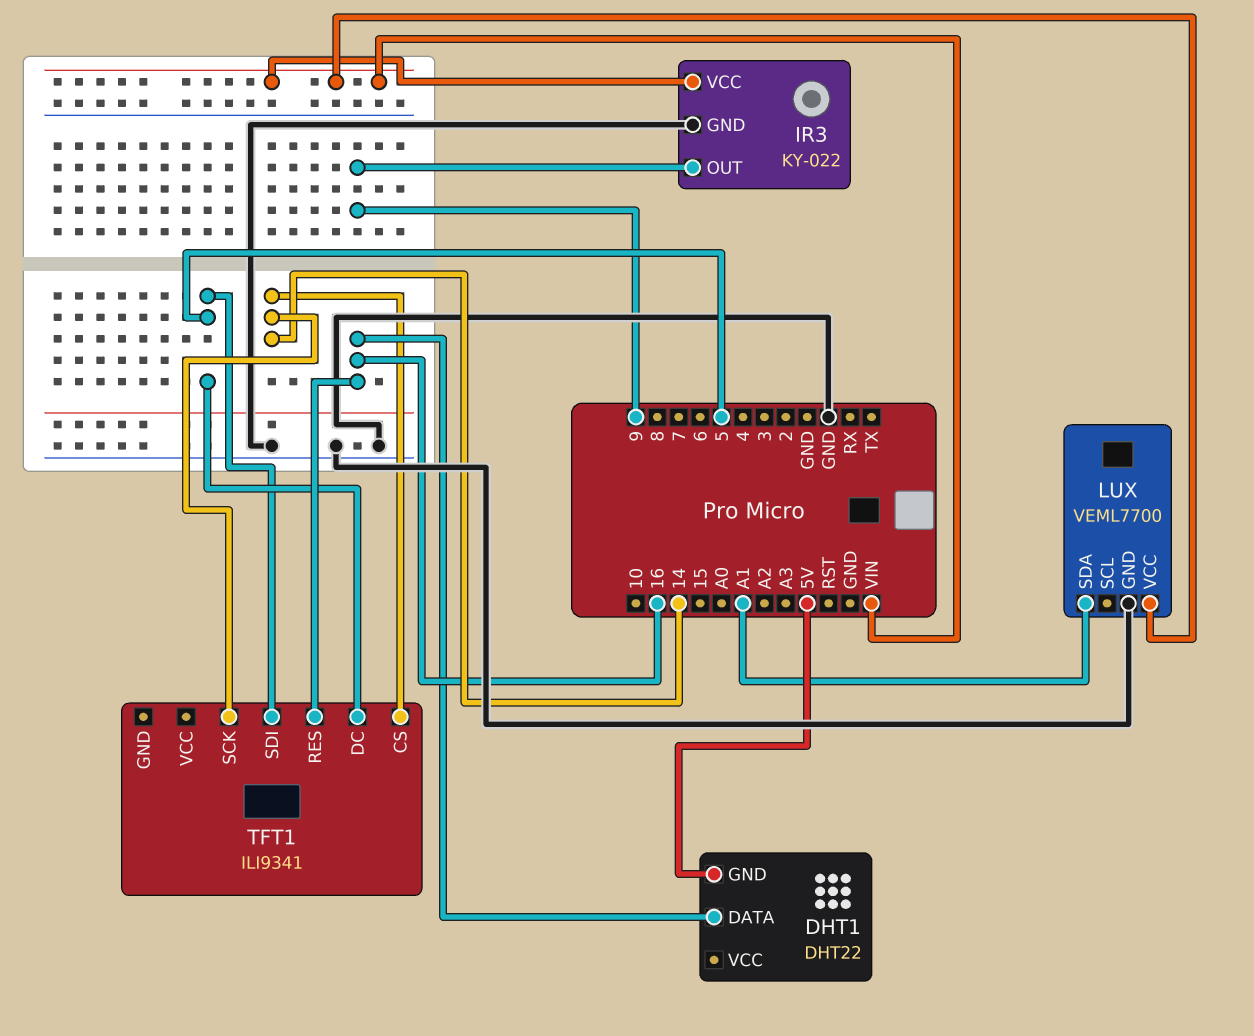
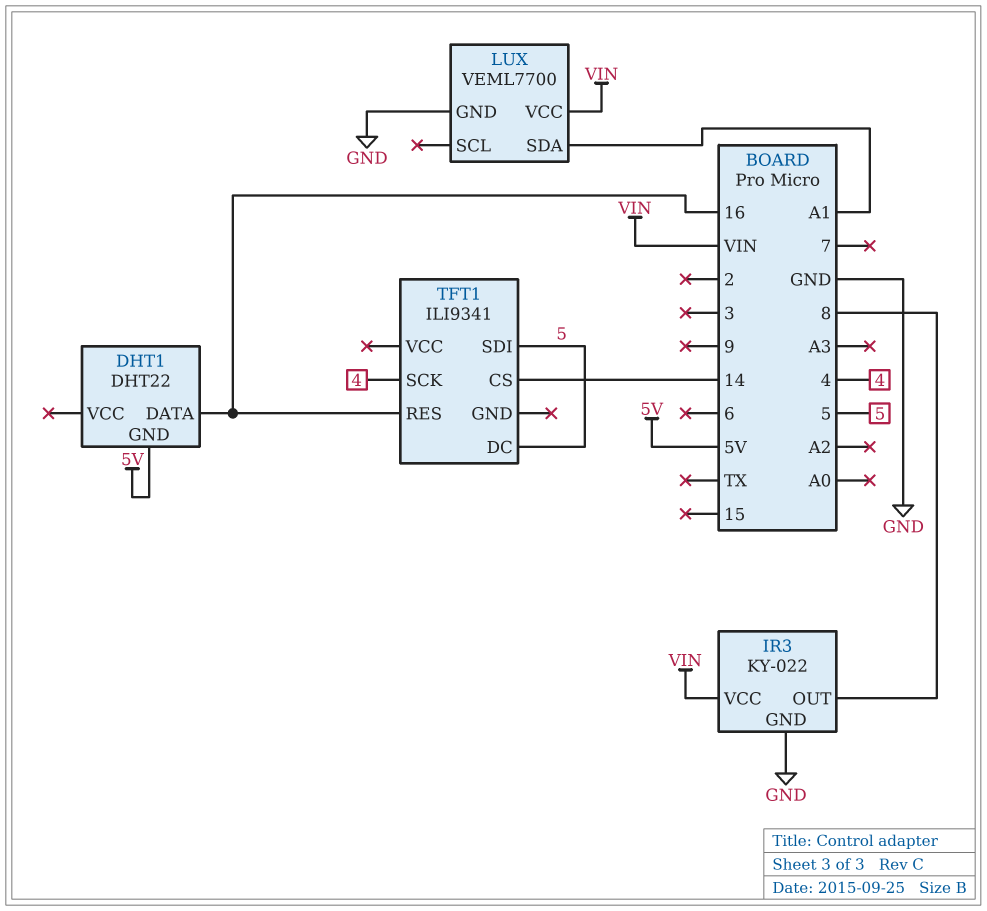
IR3 pin OUT: 9 -> 8
TFT1 pin SCK: 14 -> 4

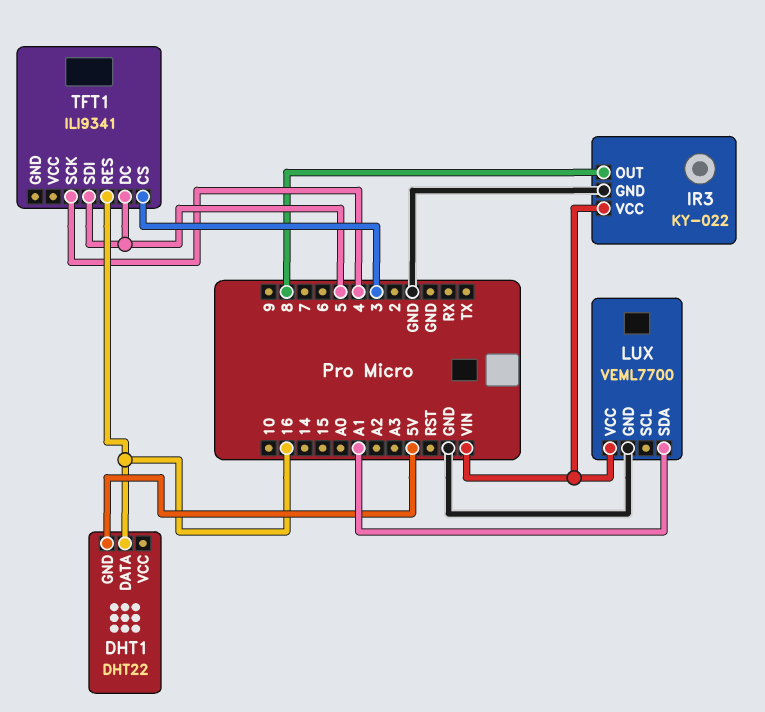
TFT1 pin CS: 14 -> 3

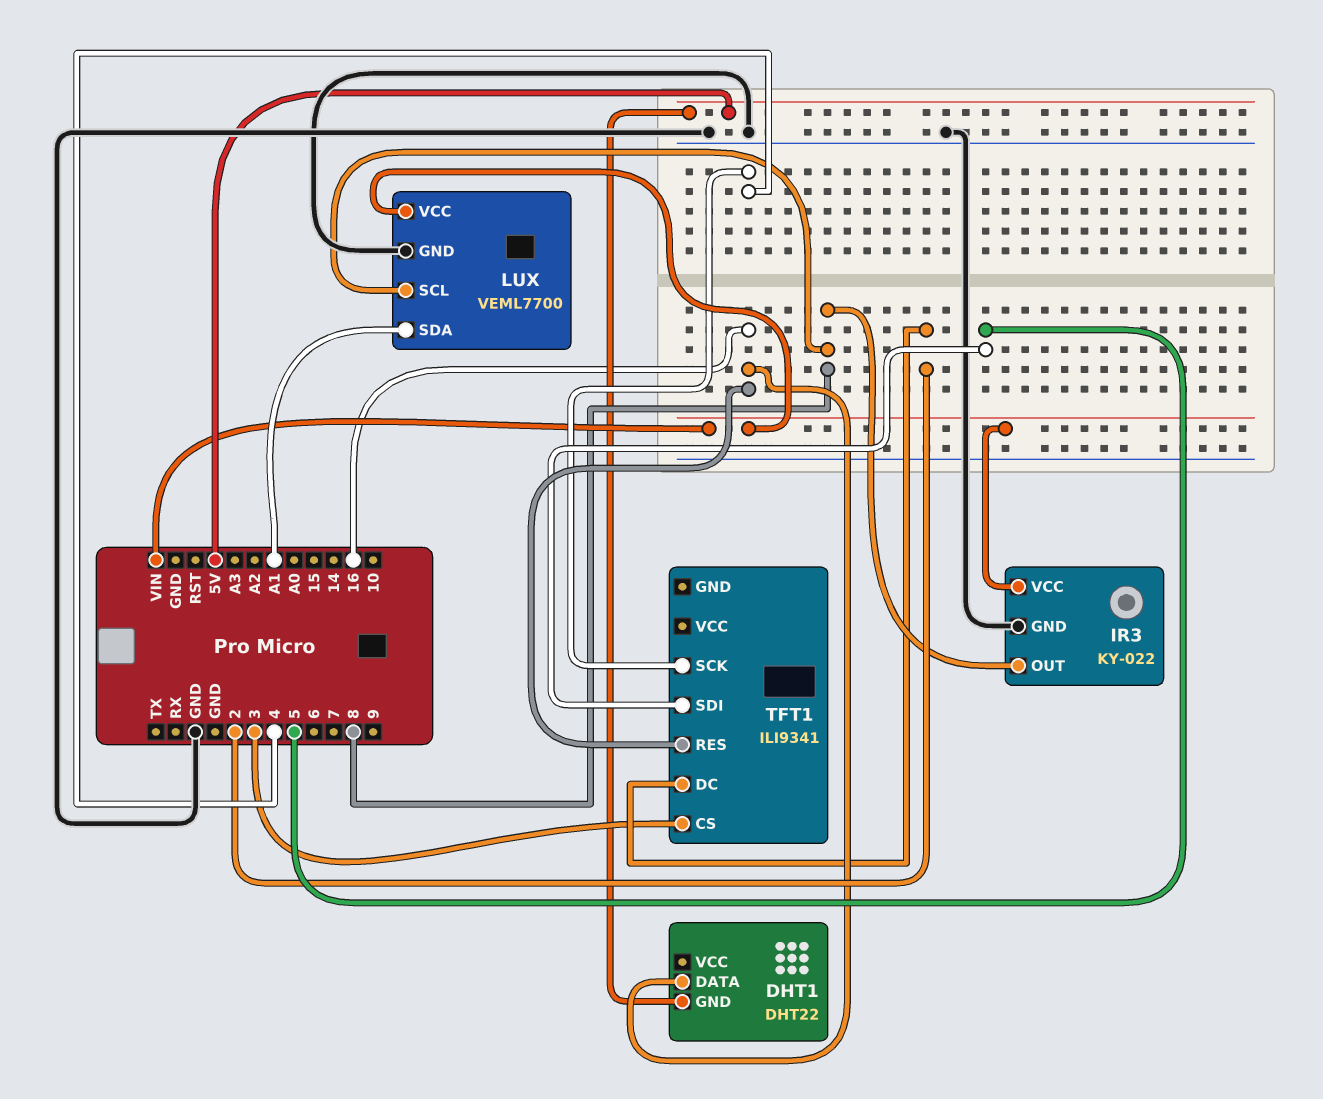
LUX pin SCL: none -> 8
TFT1 pin DC: 5 -> 2

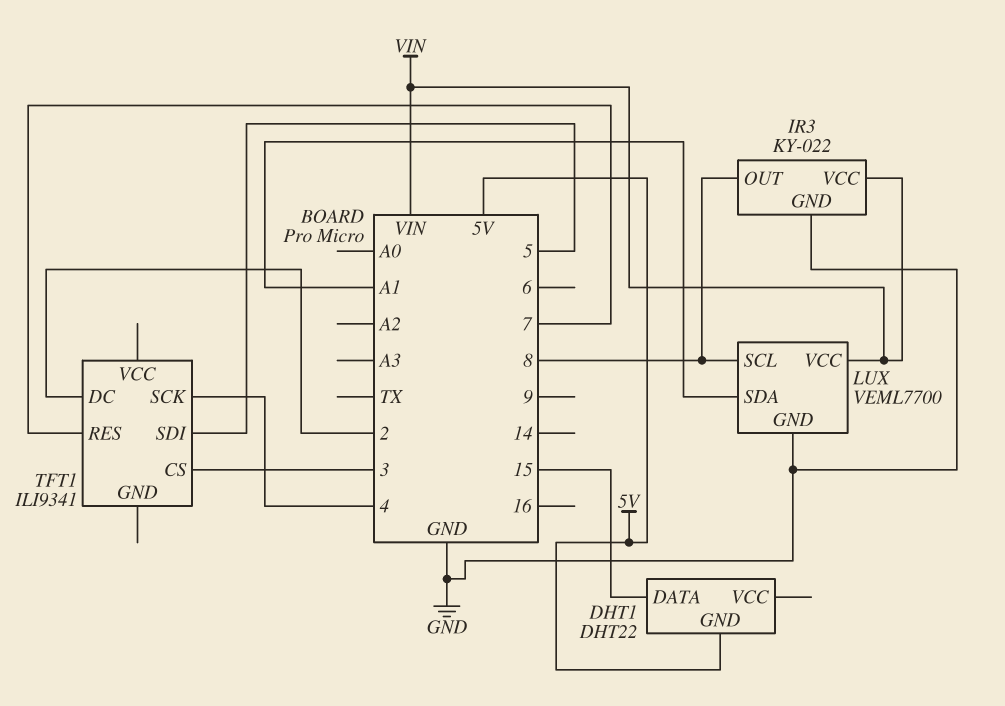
DHT1 pin DATA: 16 -> 15
TFT1 pin RES: 16 -> 7

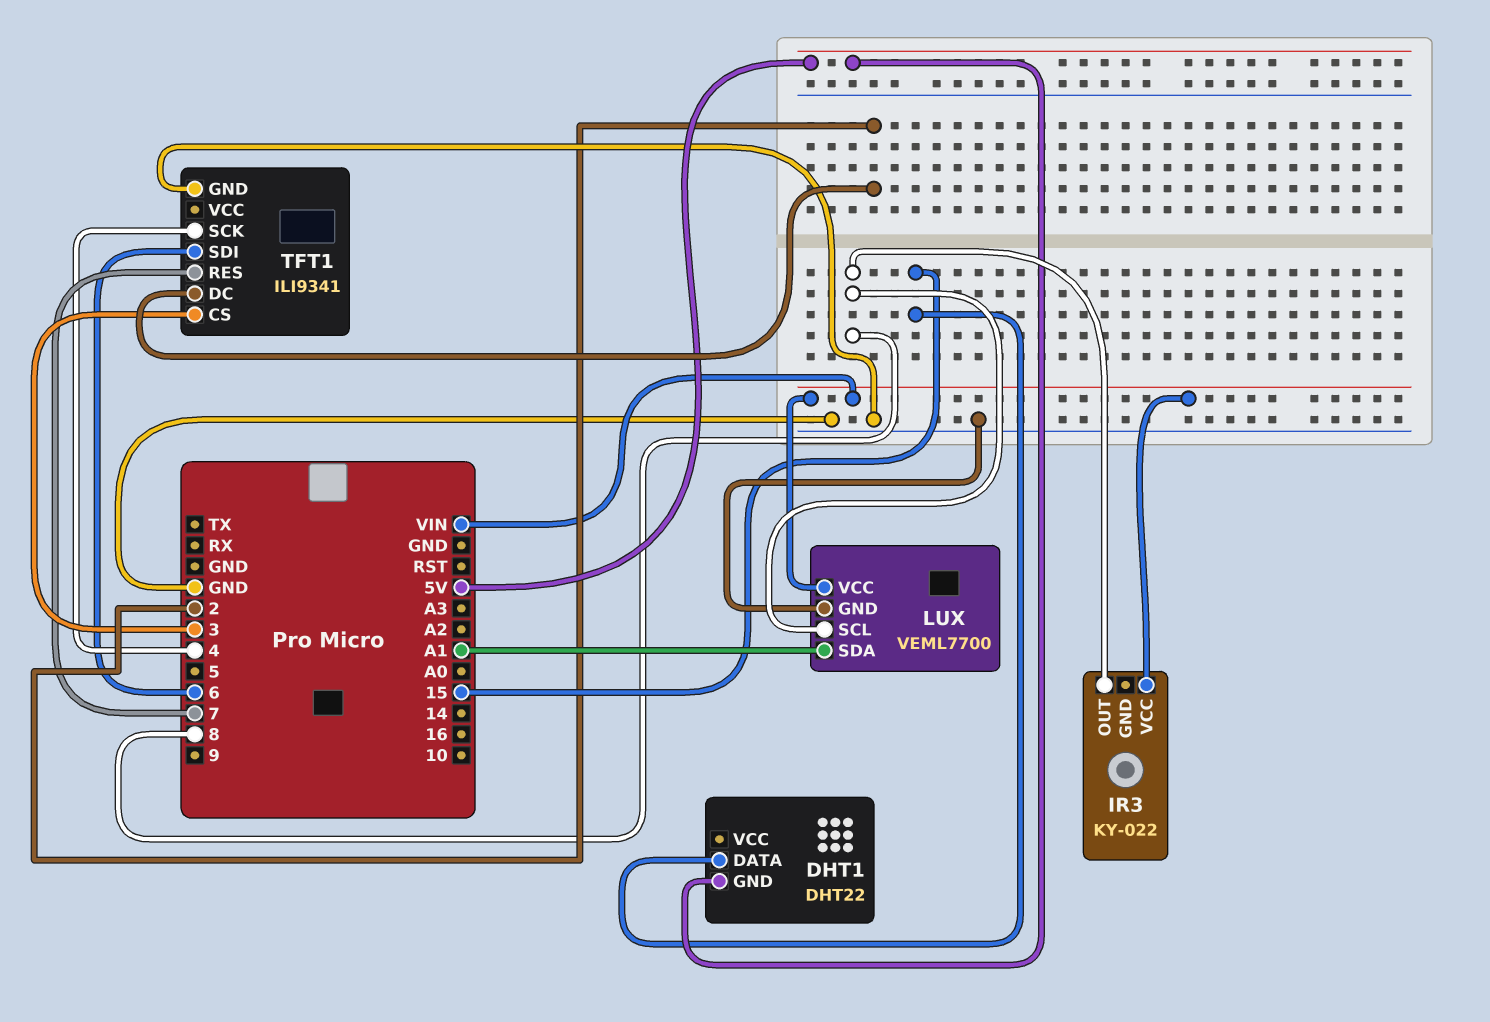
IR3 pin GND: GND -> none
TFT1 pin GND: none -> GND
TFT1 pin SDI: 5 -> 6

